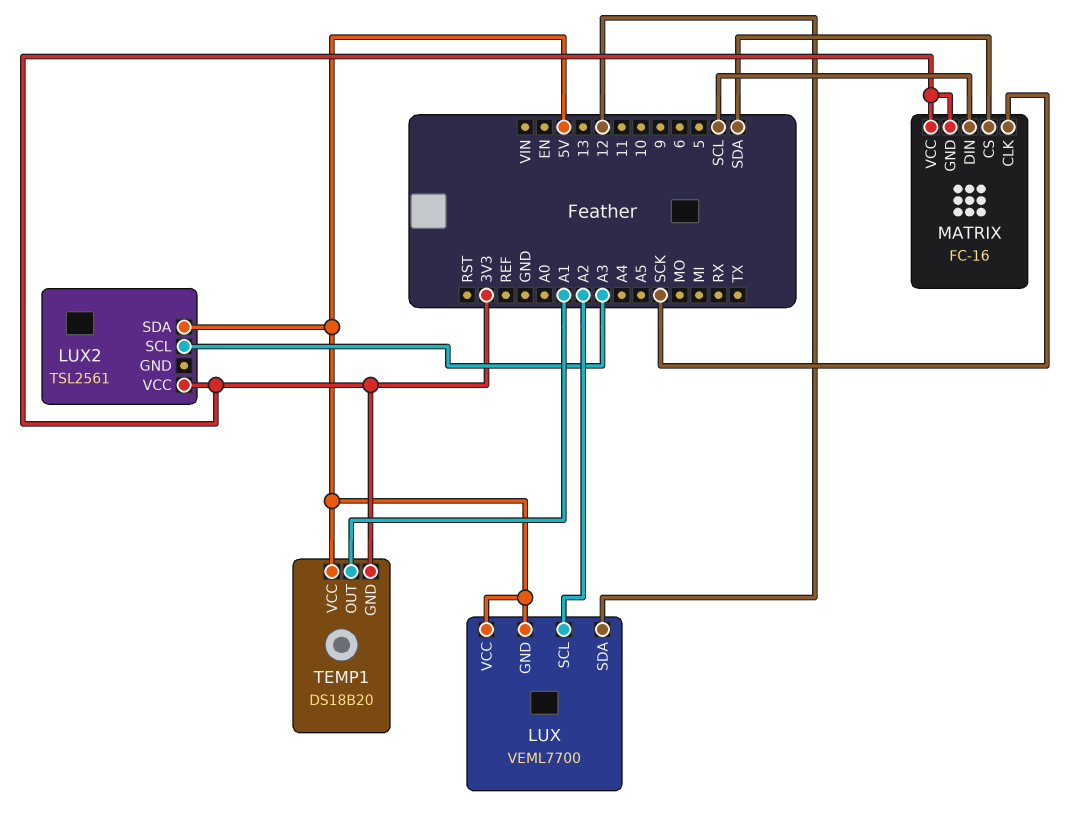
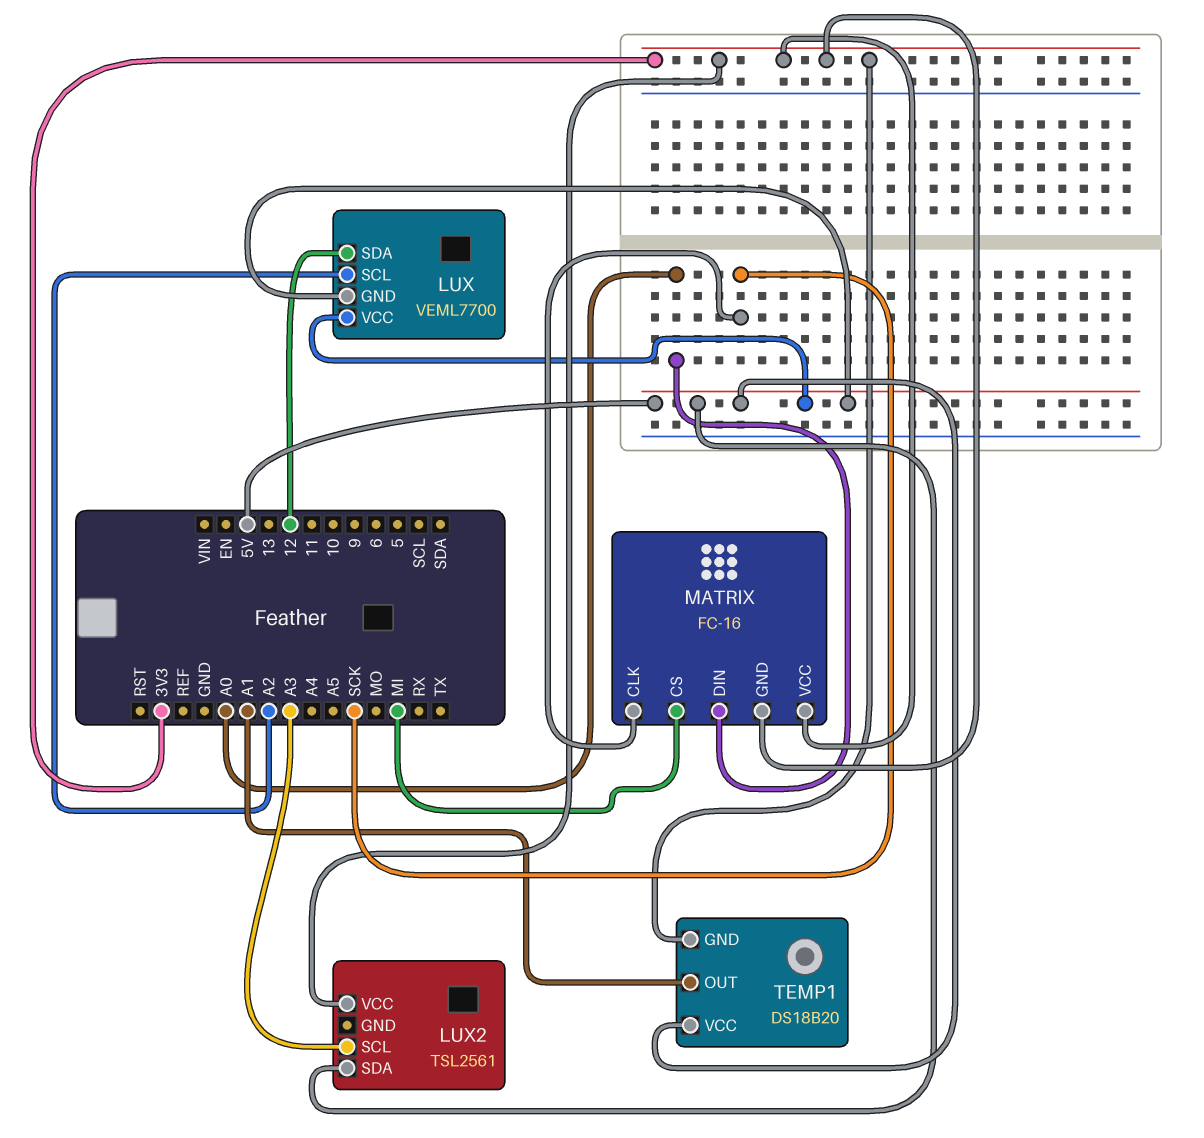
MATRIX pin CS: SDA -> MI
MATRIX pin DIN: SCL -> A0

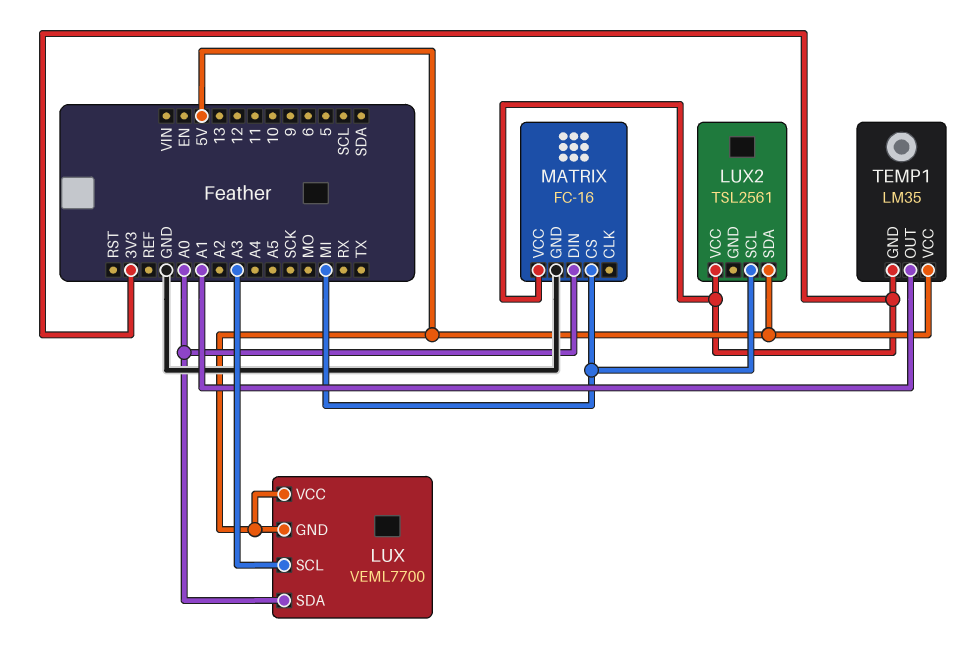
LUX pin SCL: A2 -> A3
LUX pin SDA: 12 -> A0
LUX2 pin SCL: A3 -> MI
MATRIX pin CLK: SCK -> none
MATRIX pin GND: 3V3 -> GND
TEMP1: DS18B20 -> LM35

